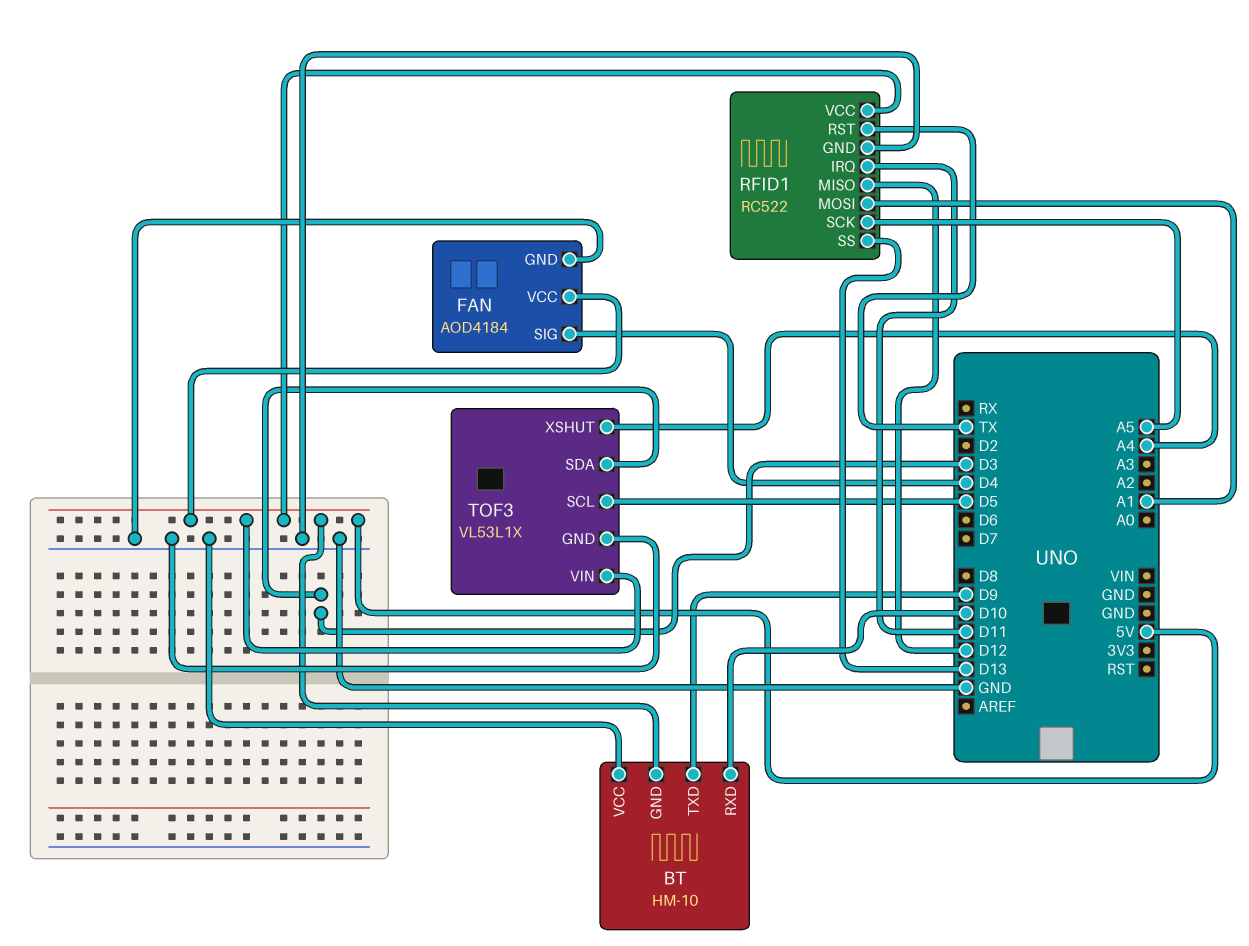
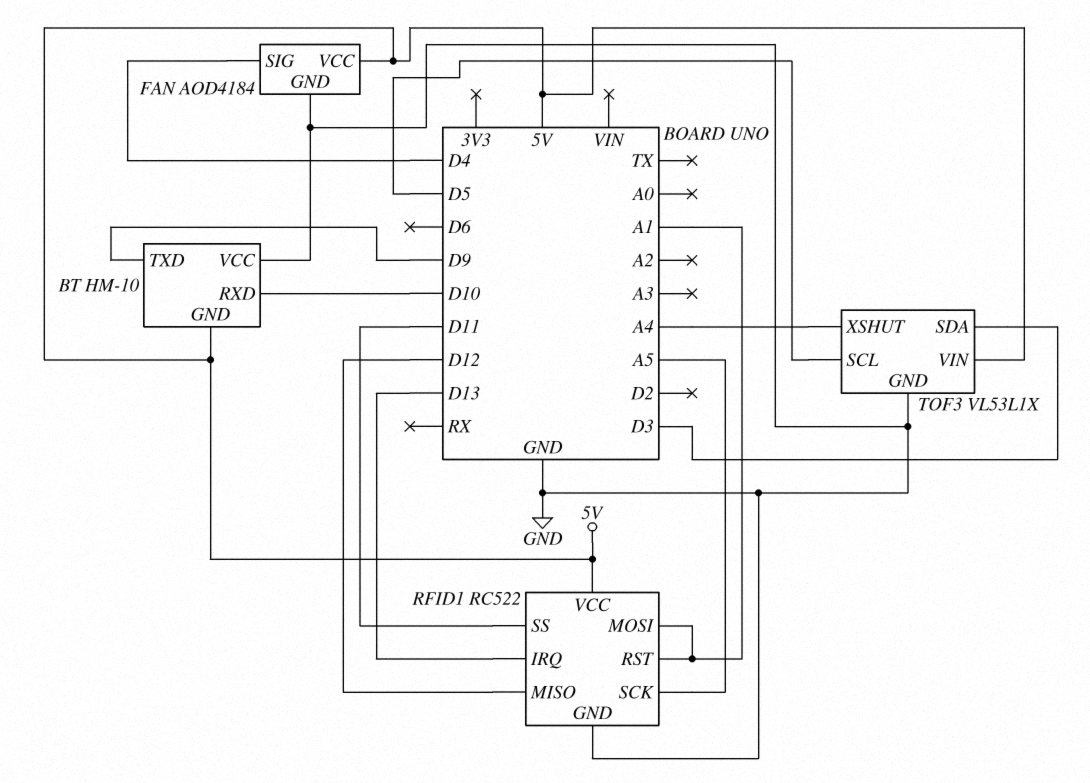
RFID1 pin IRQ: D11 -> D13
RFID1 pin RST: TX -> A1
RFID1 pin SS: D13 -> D11

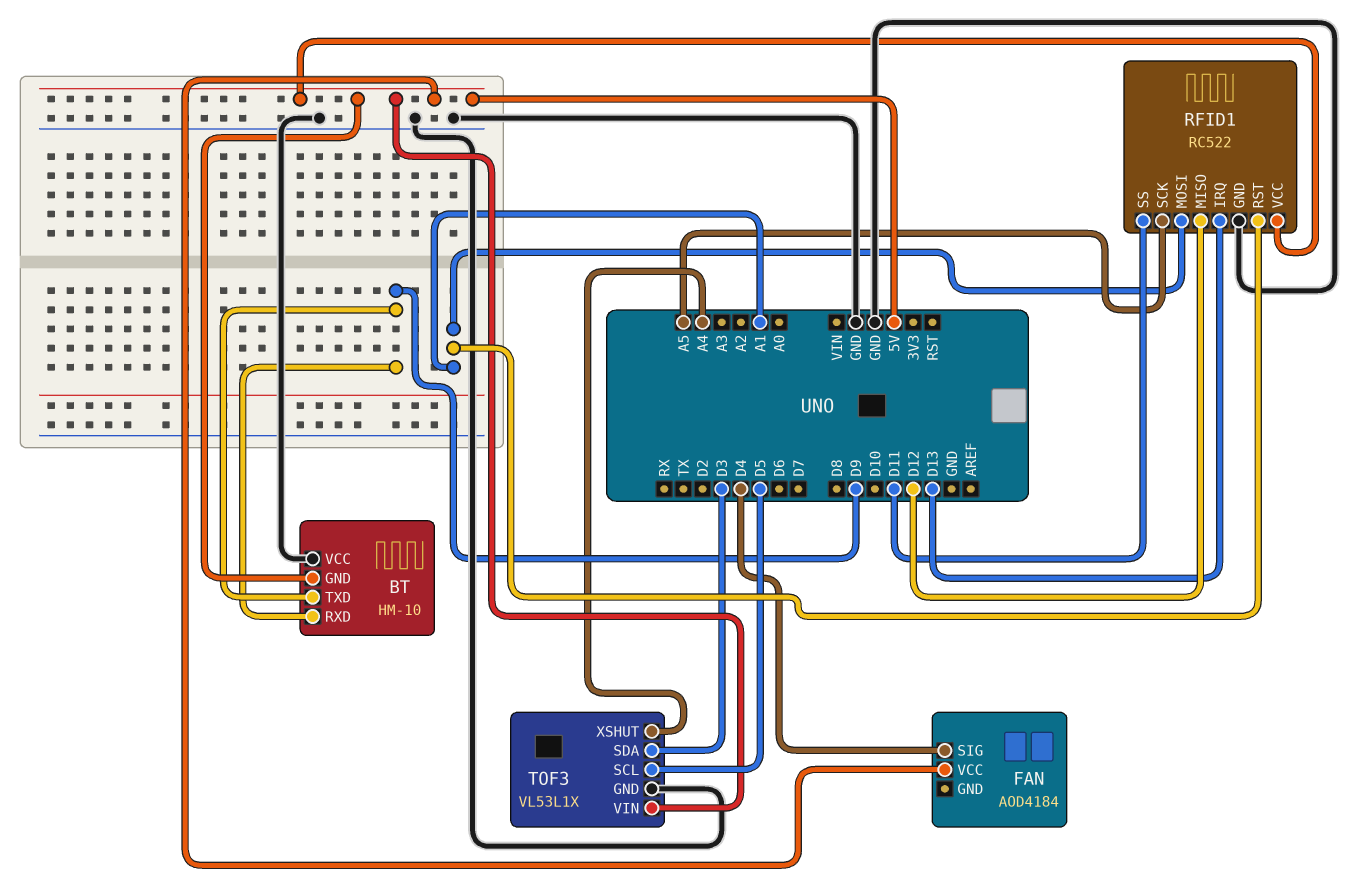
BT pin RXD: D10 -> D9
FAN pin GND: GND -> none

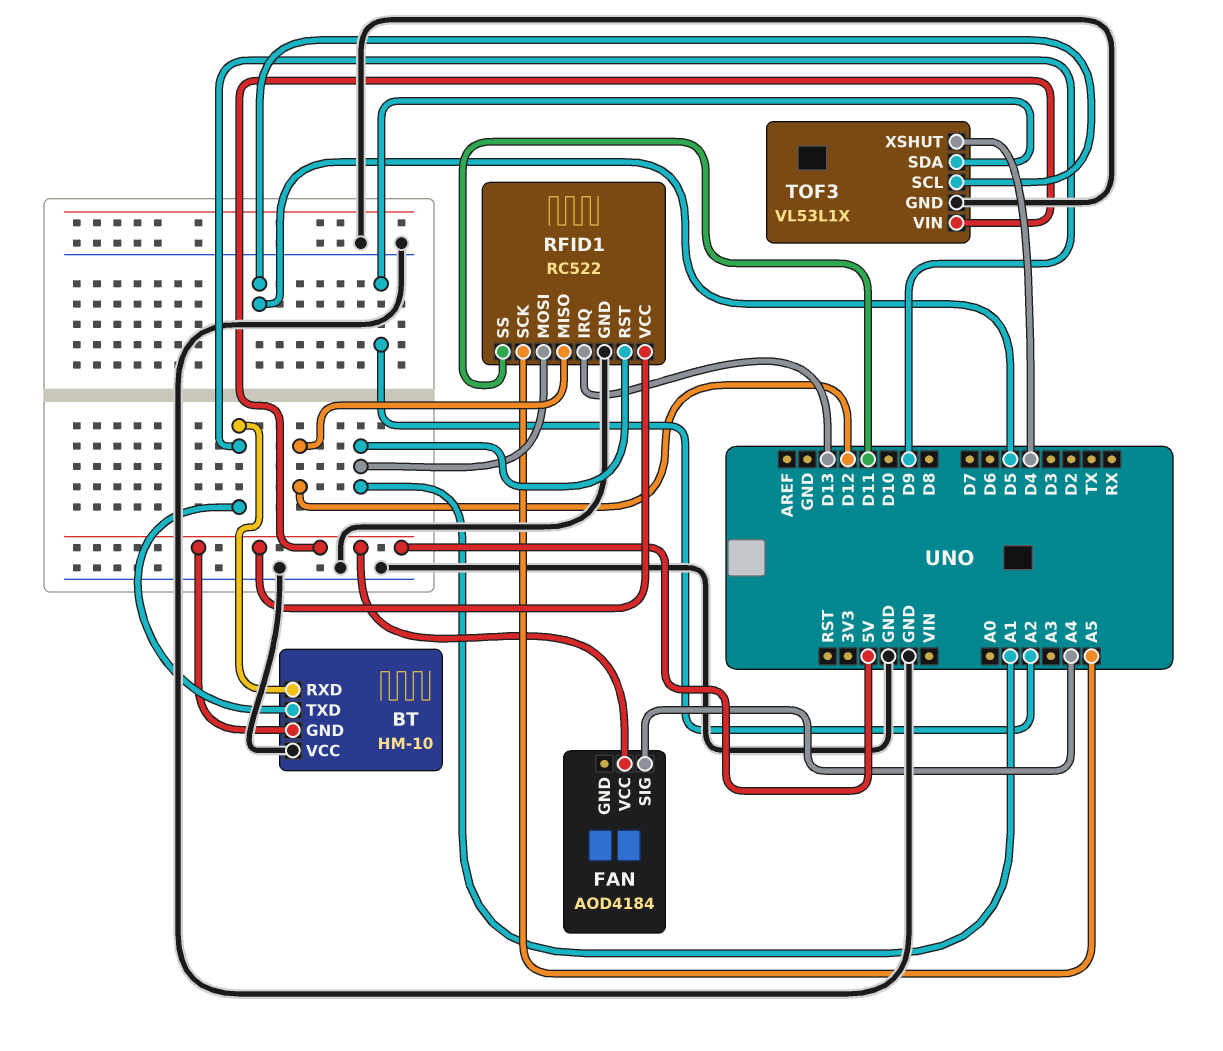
FAN pin SIG: D4 -> A4
TOF3 pin SDA: D3 -> A2
TOF3 pin XSHUT: A4 -> D4

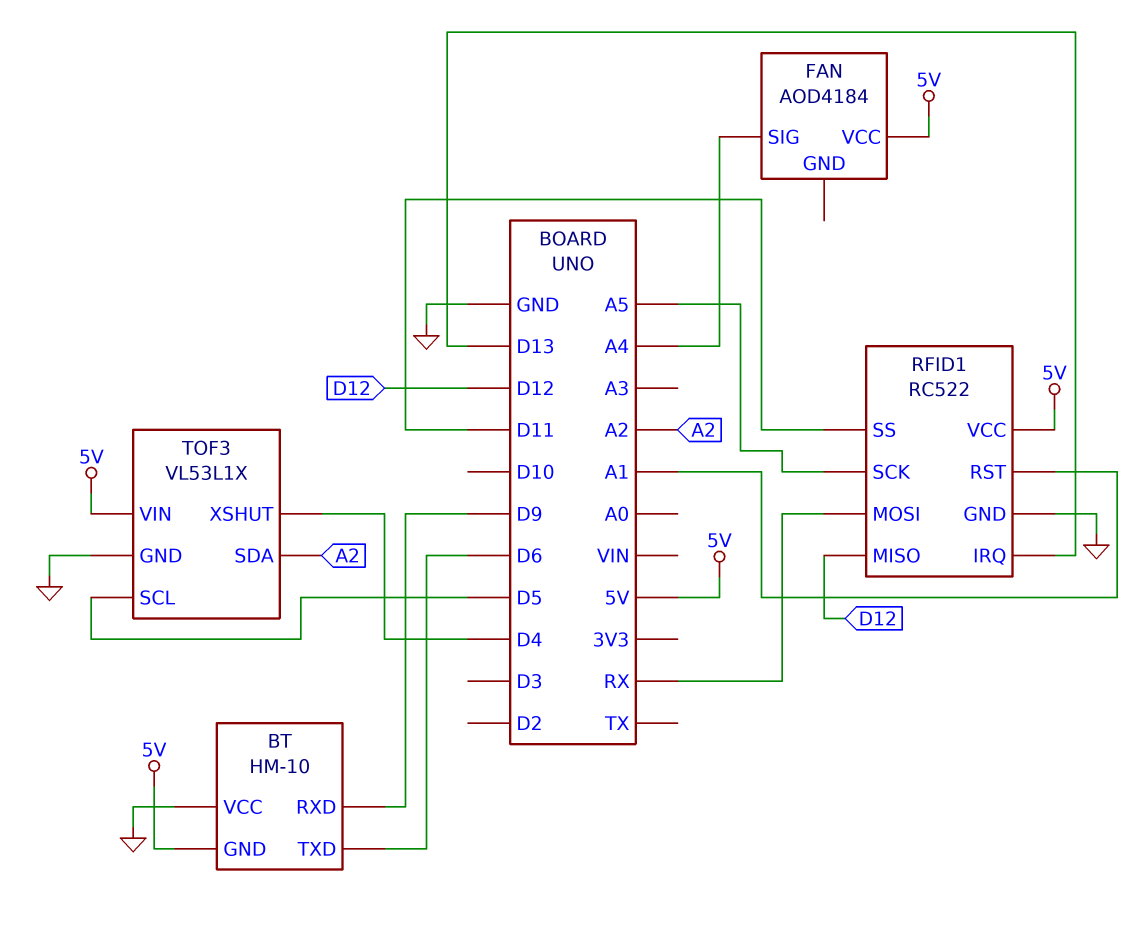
BT pin TXD: D9 -> D6
RFID1 pin MOSI: A1 -> RX

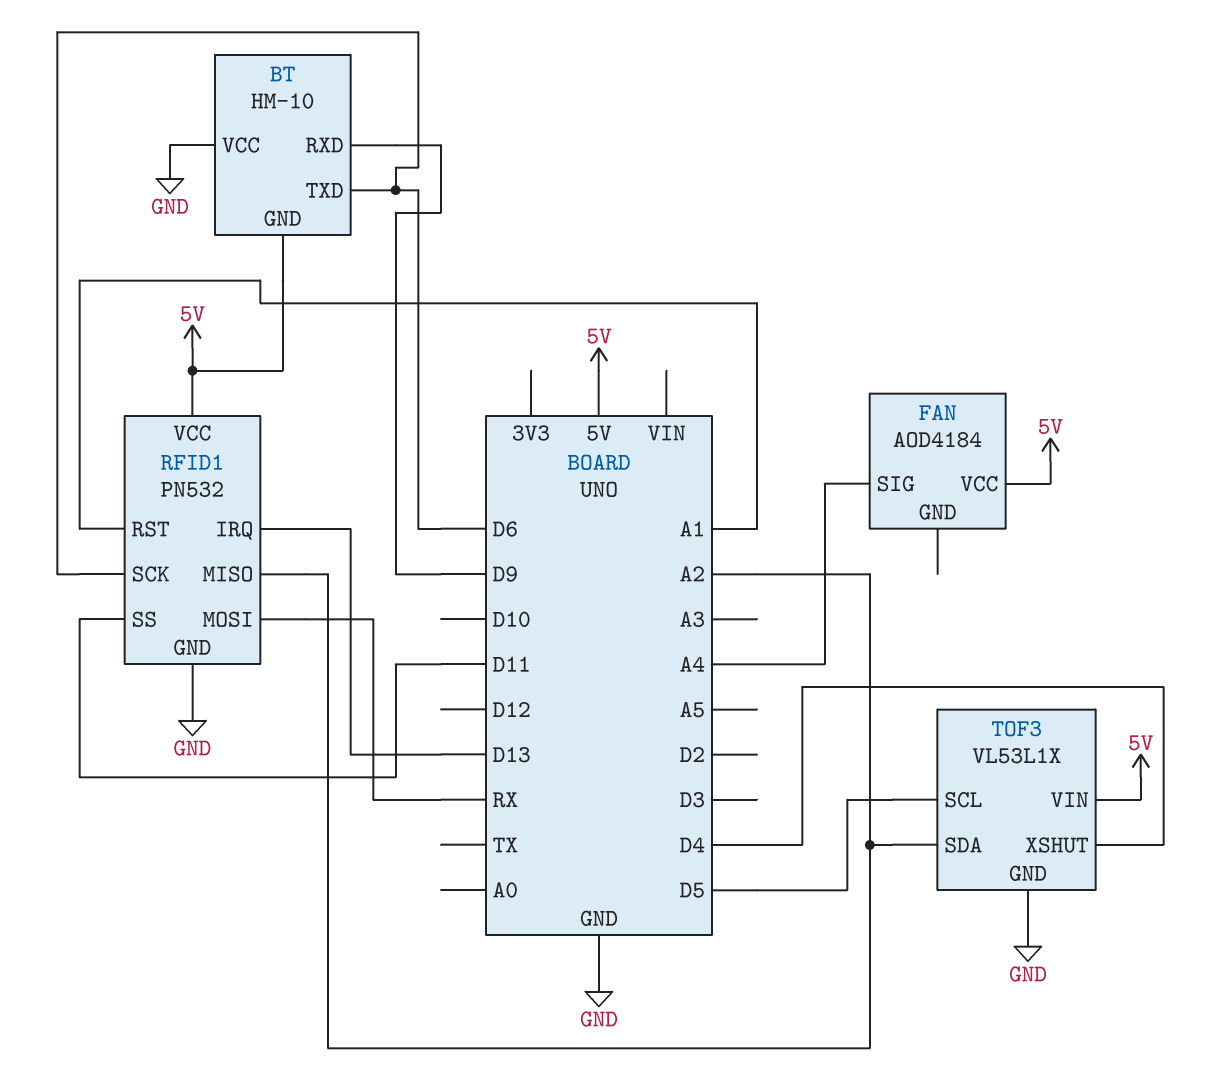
RFID1: RC522 -> PN532
RFID1 pin MISO: D12 -> A2
RFID1 pin SCK: A5 -> D6

